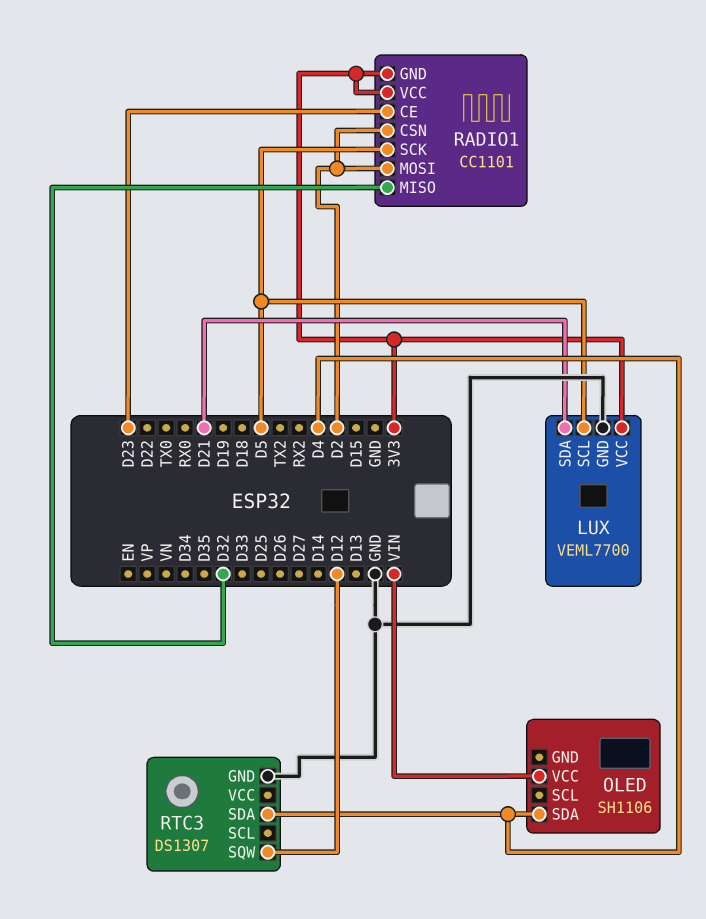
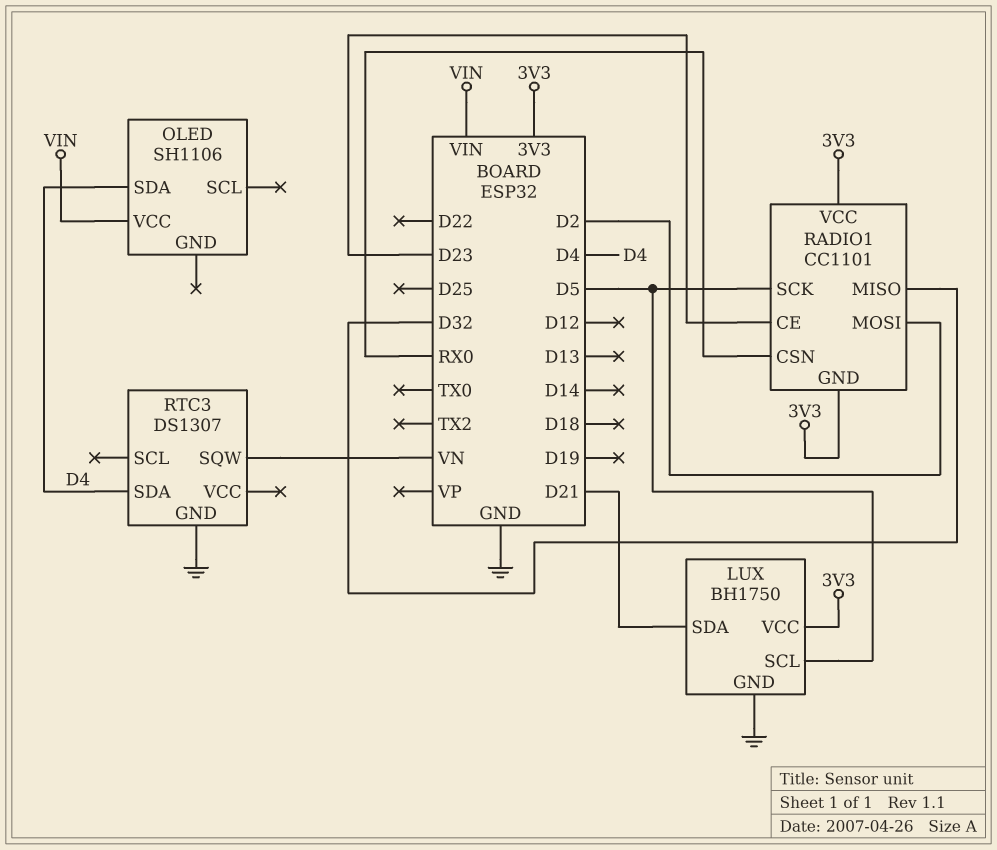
LUX: VEML7700 -> BH1750
RADIO1 pin CSN: D2 -> RX0
RTC3 pin SQW: D12 -> VN

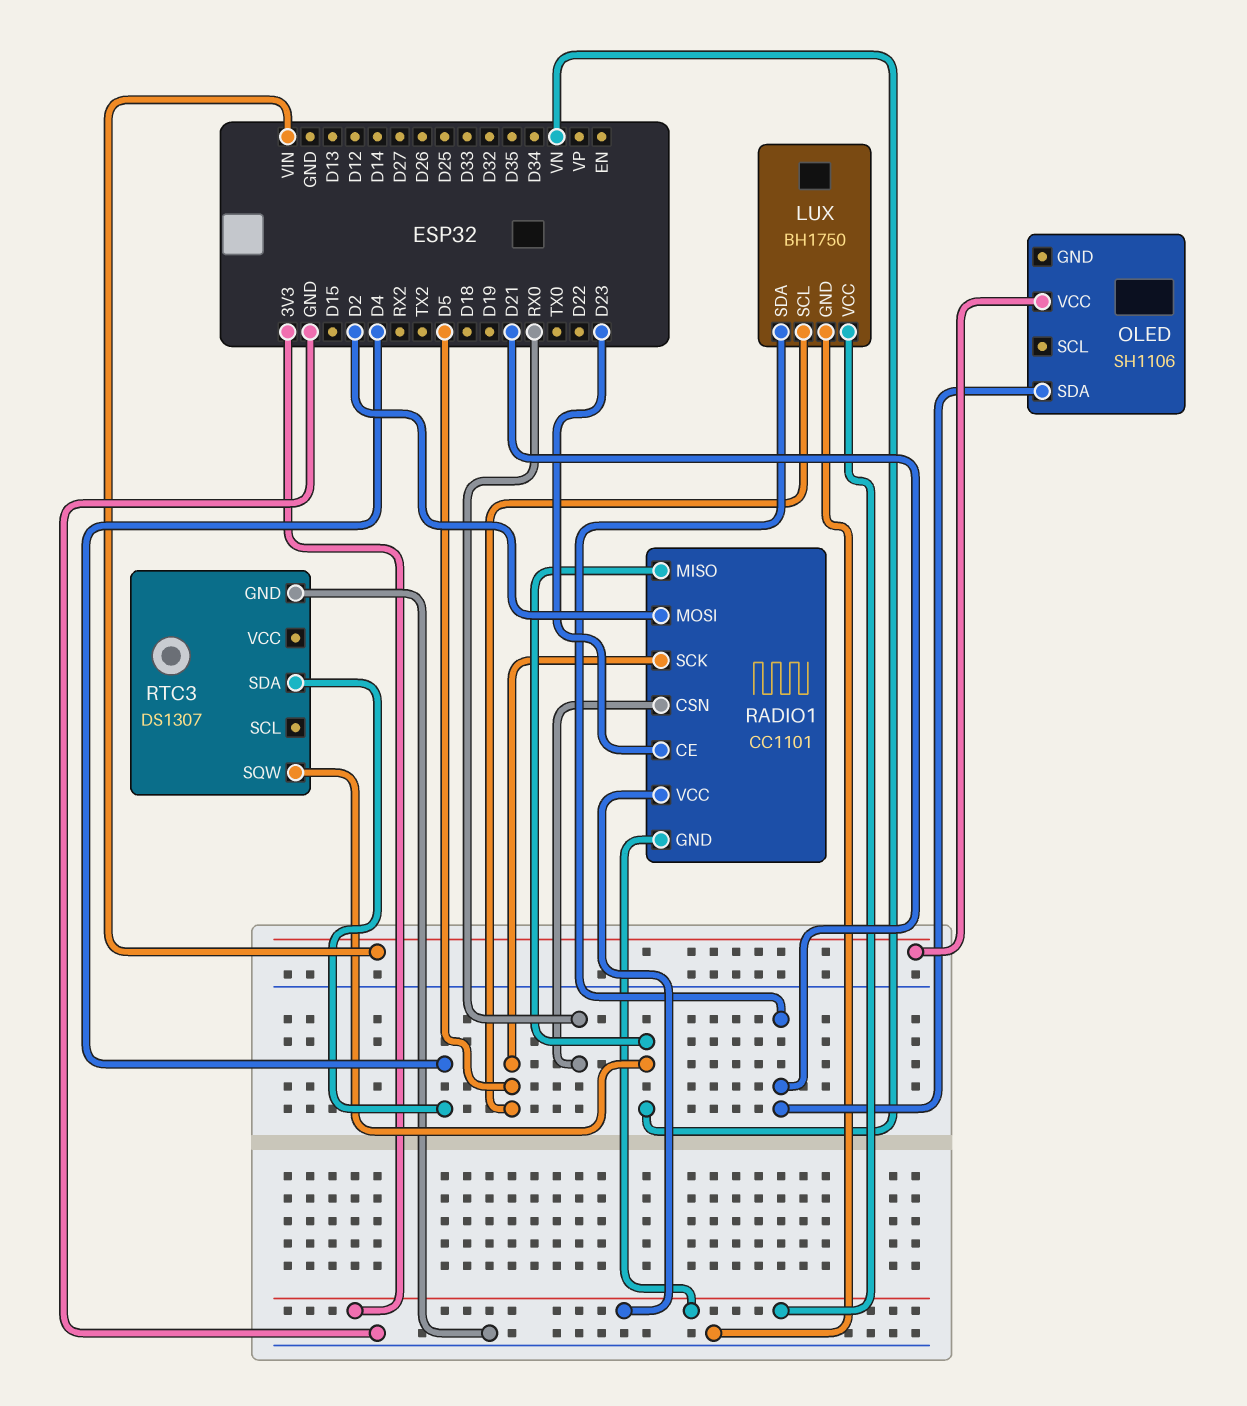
OLED pin SDA: D4 -> D21
RADIO1 pin MISO: D32 -> VN

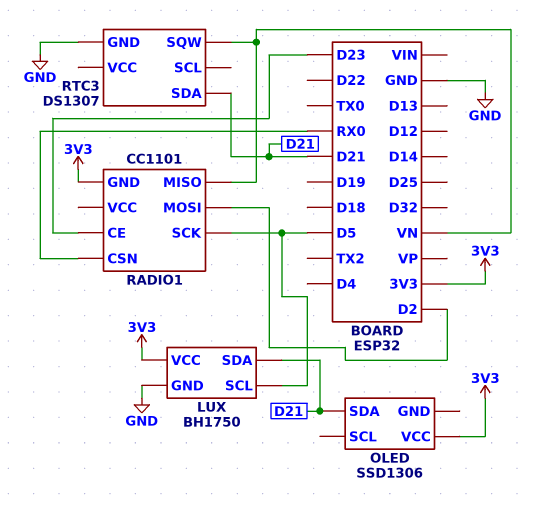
OLED: SH1106 -> SSD1306
OLED pin VCC: VIN -> 3V3
RADIO1 pin VCC: 3V3 -> none
RTC3 pin SDA: D4 -> D21

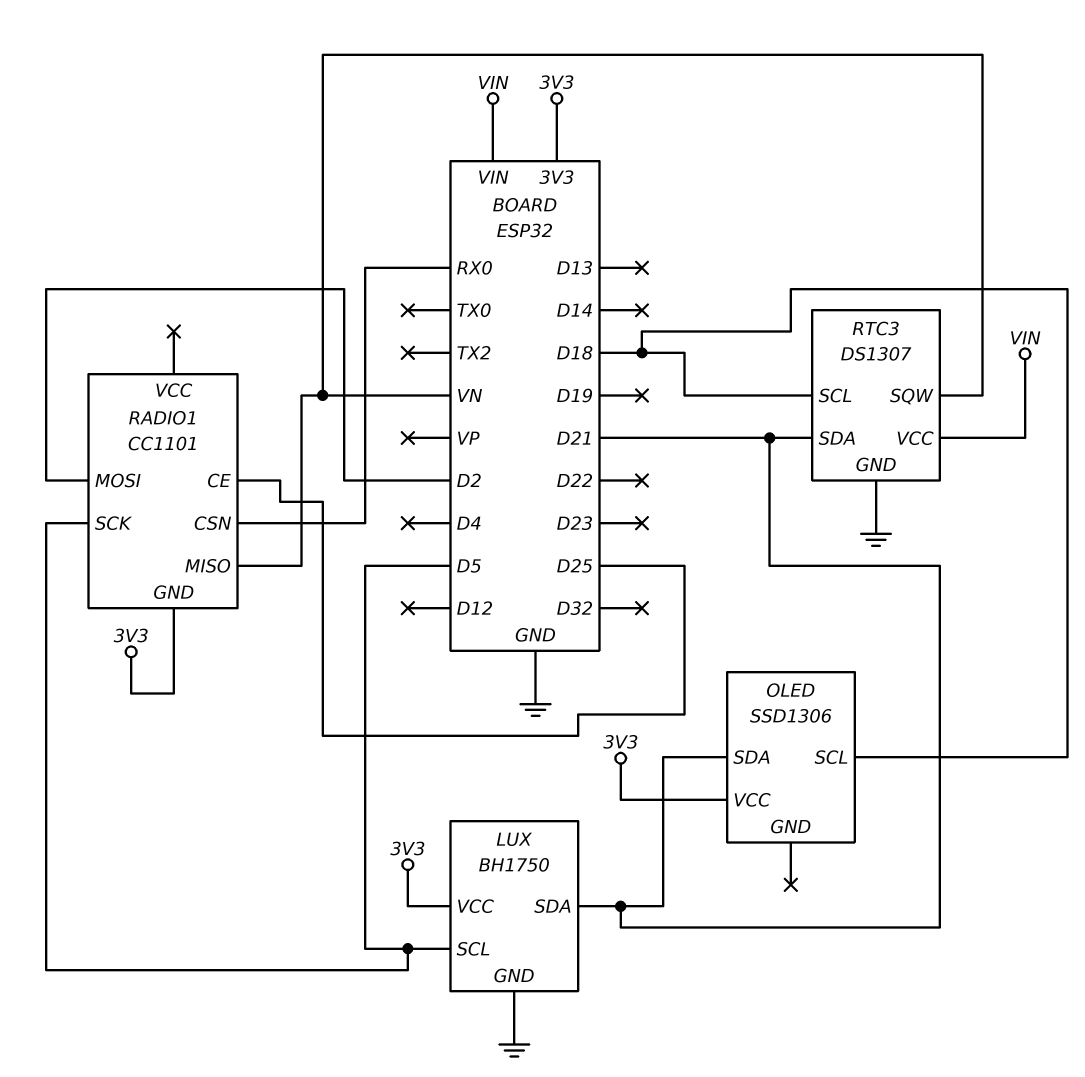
OLED pin SCL: none -> D18
RADIO1 pin CE: D23 -> D25
RTC3 pin SCL: none -> D18
RTC3 pin VCC: none -> VIN

